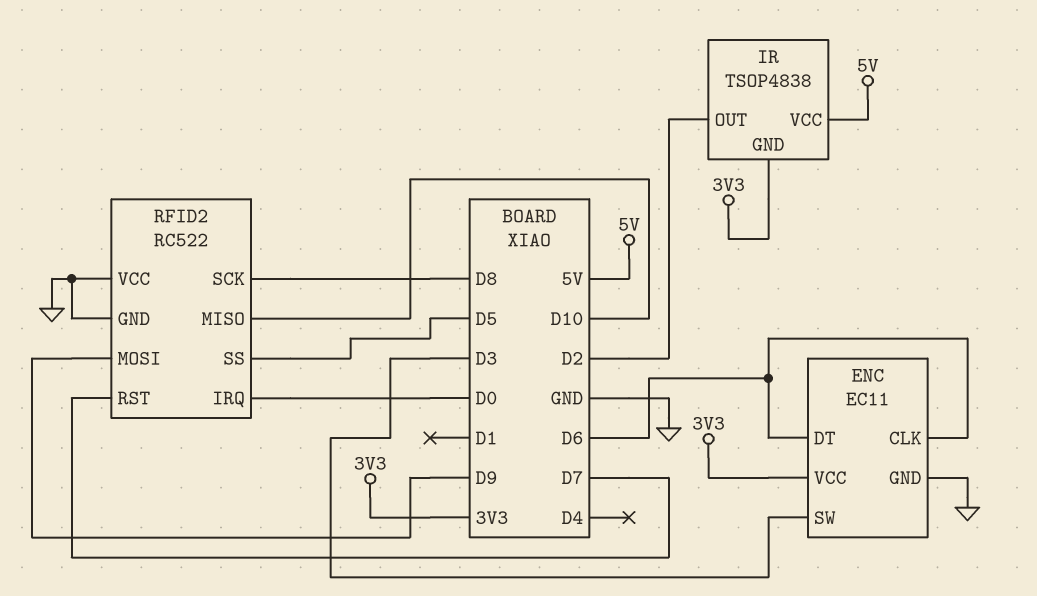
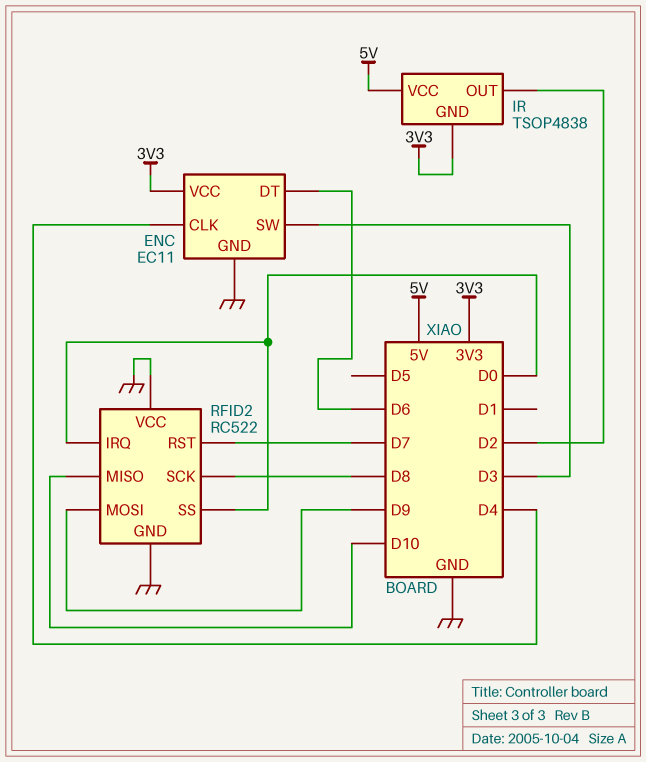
ENC pin CLK: D6 -> D4
RFID2 pin SS: D5 -> D0

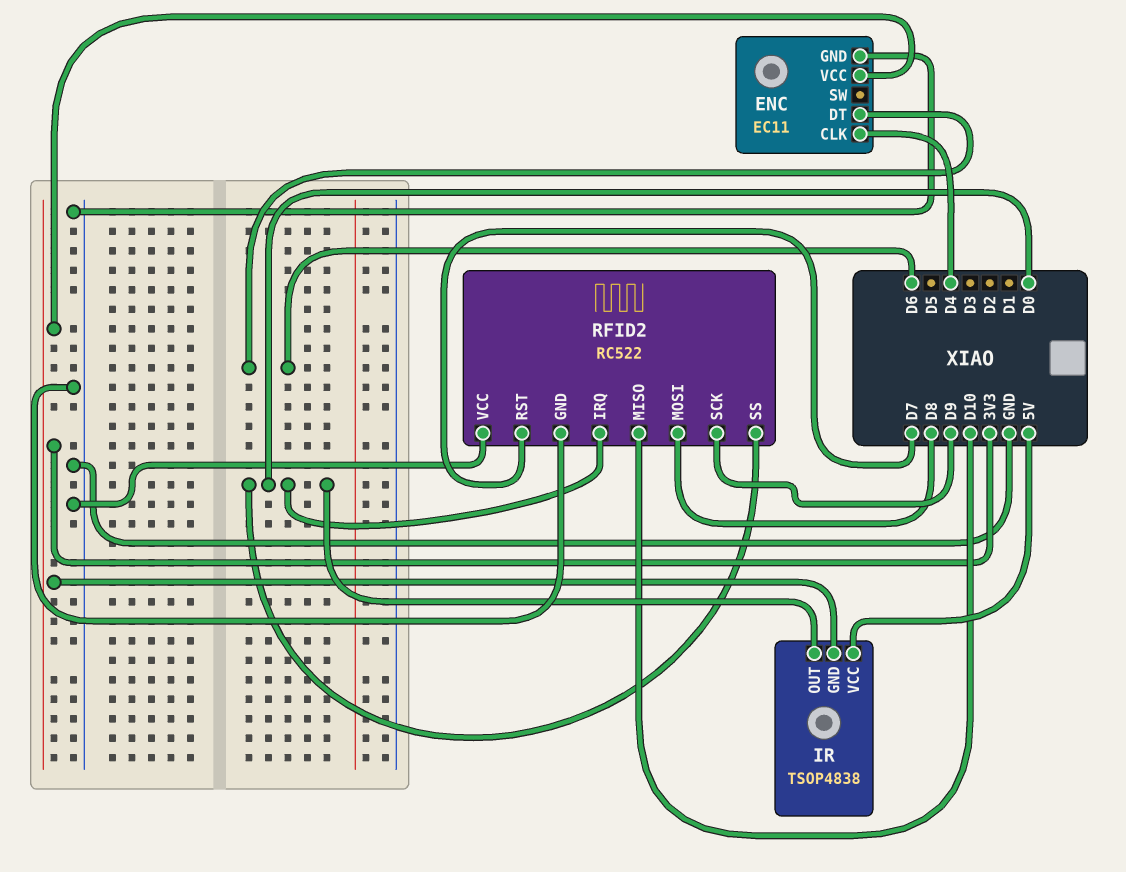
ENC pin SW: D3 -> none
IR pin OUT: D2 -> D0
RFID2 pin MOSI: D9 -> D8
RFID2 pin SCK: D8 -> D9

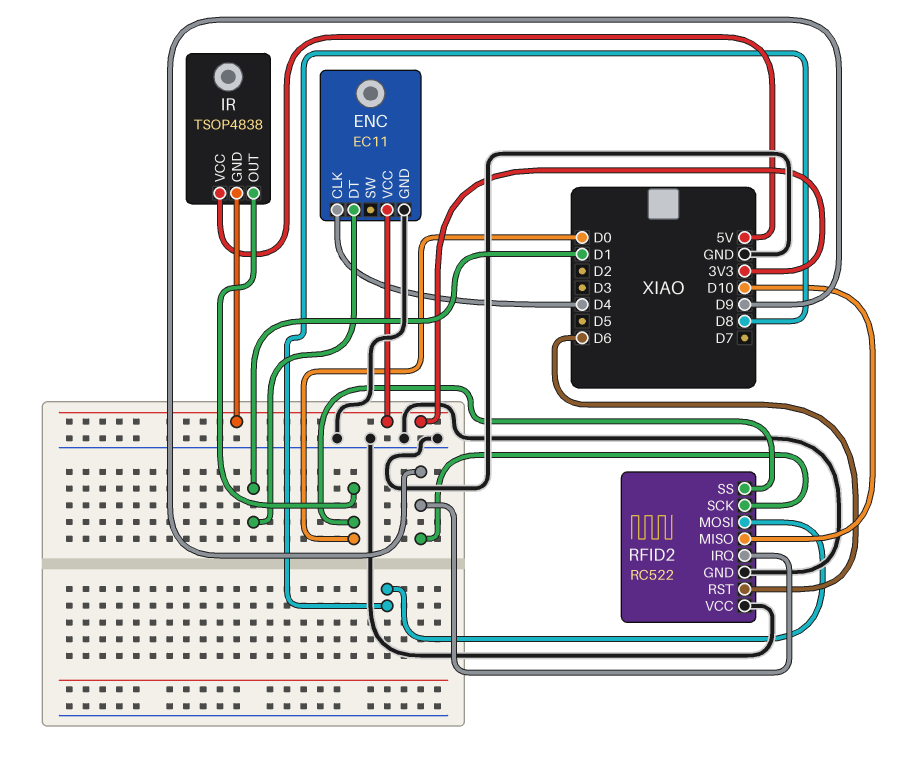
ENC pin DT: D6 -> D1
RFID2 pin IRQ: D0 -> D9
RFID2 pin RST: D7 -> D6

